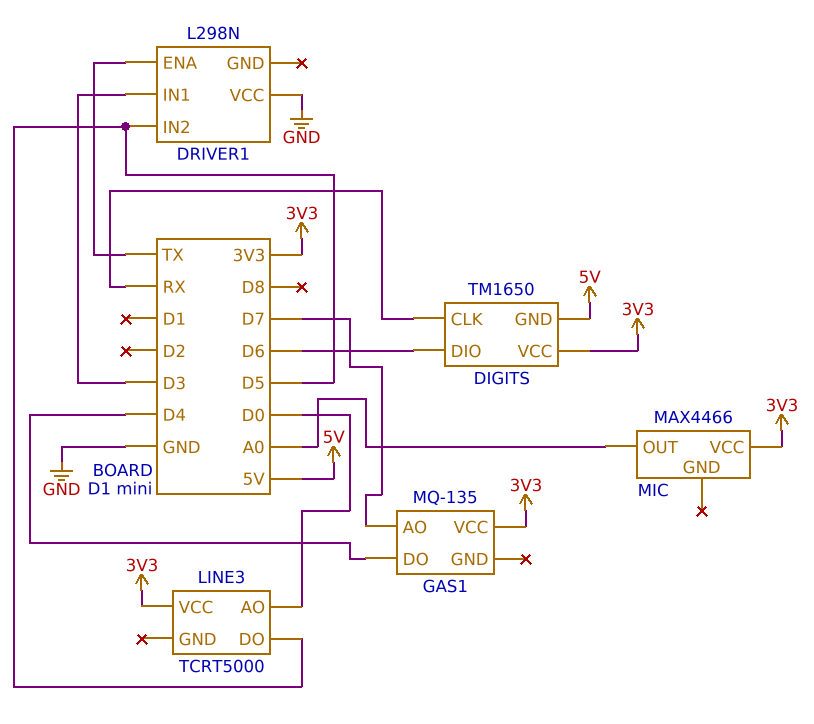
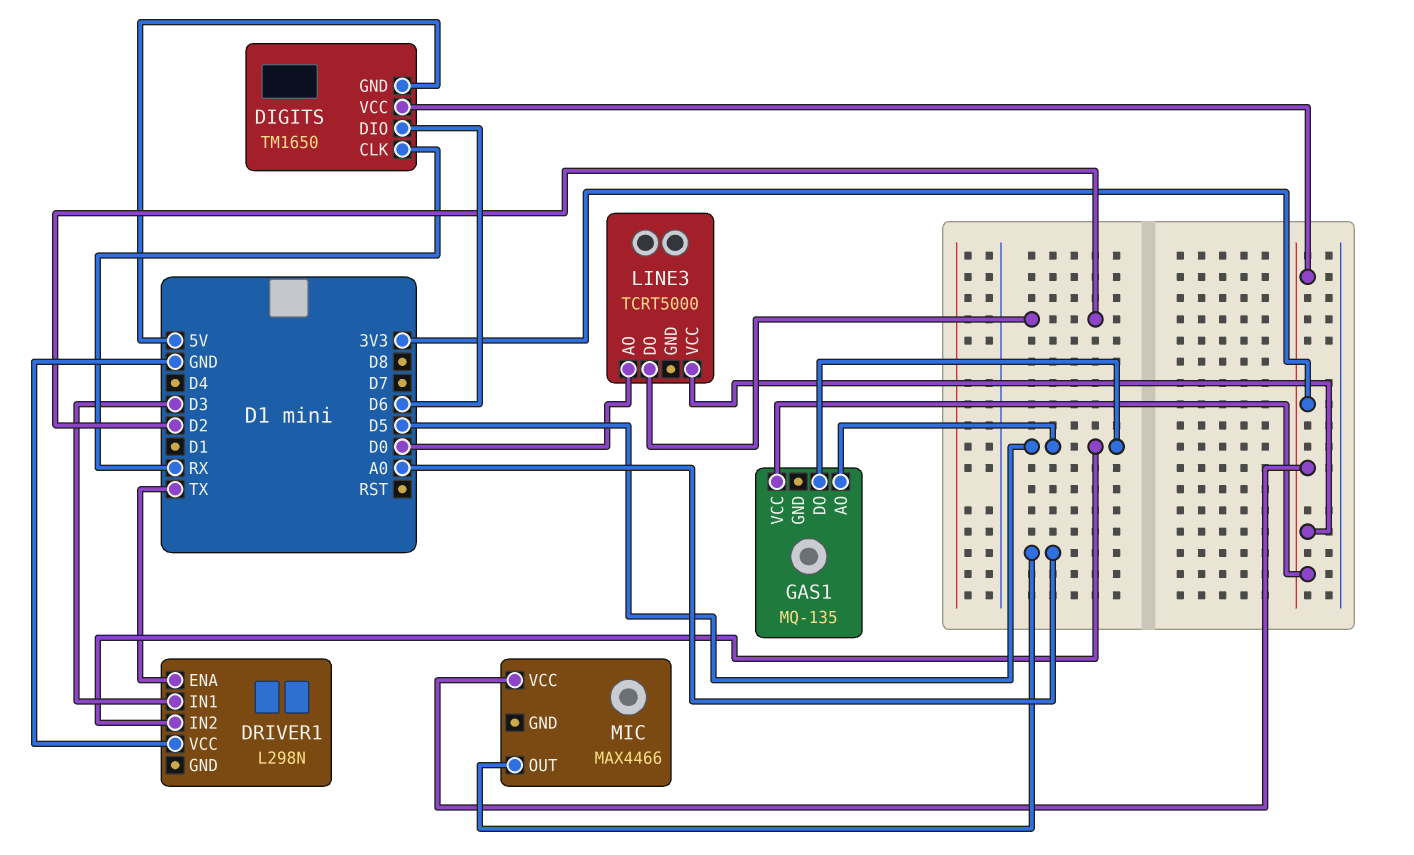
GAS1 pin AO: D7 -> D5
GAS1 pin DO: D4 -> D5
LINE3 pin DO: D5 -> D2

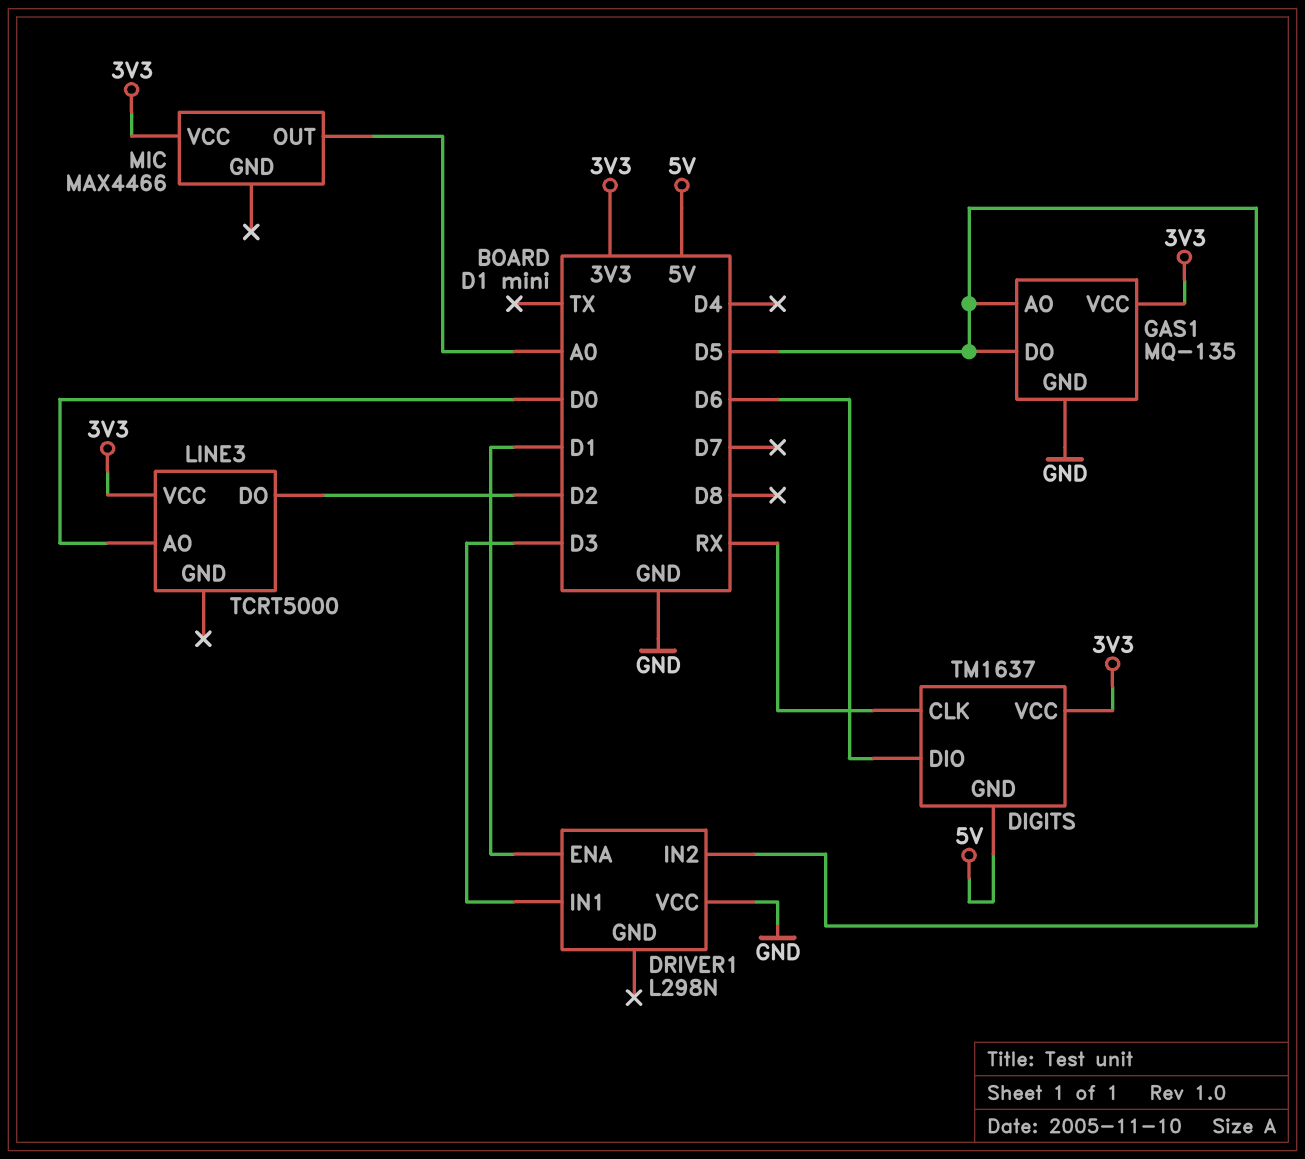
DIGITS: TM1650 -> TM1637
DRIVER1 pin ENA: TX -> D1
GAS1 pin GND: none -> GND

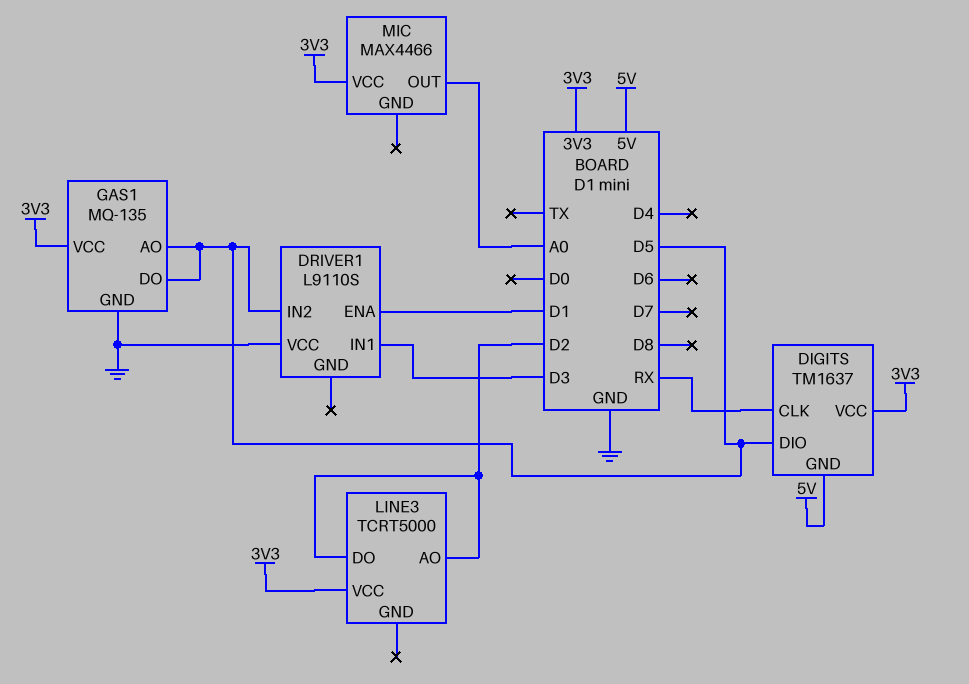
DIGITS pin DIO: D6 -> D5
DRIVER1: L298N -> L9110S
LINE3 pin AO: D0 -> D2

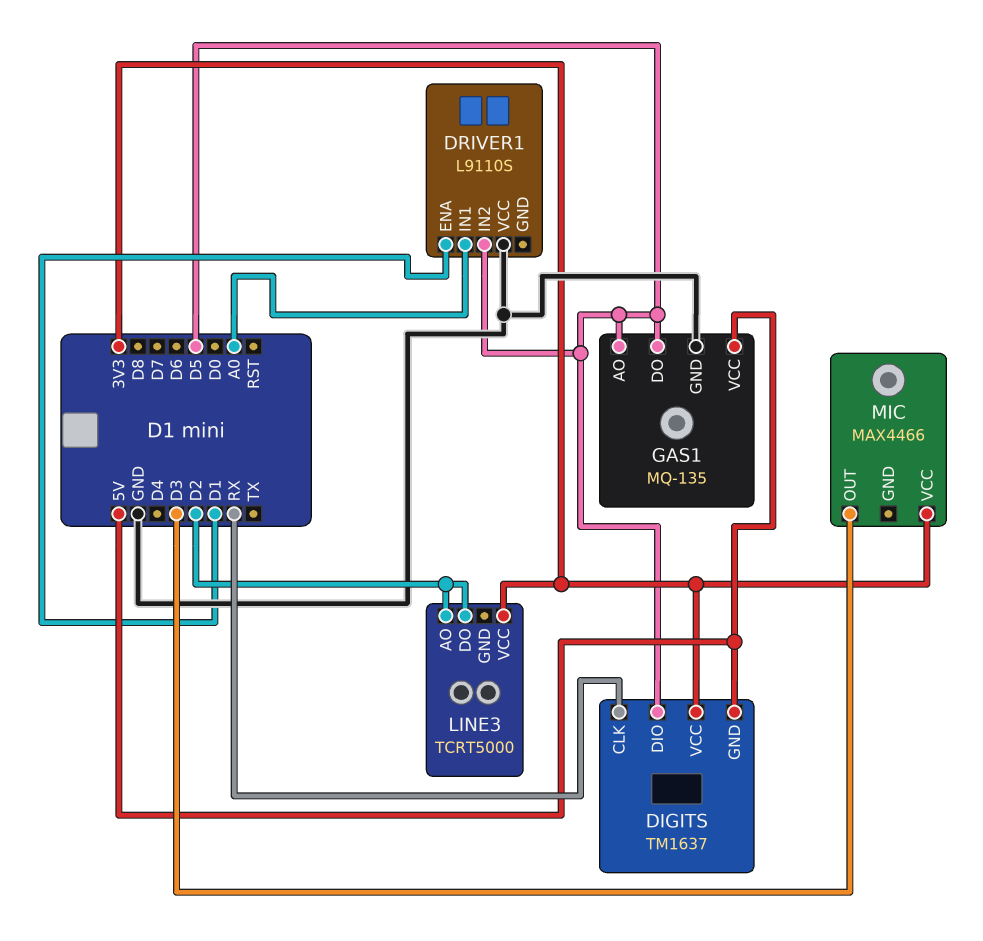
DRIVER1 pin IN1: D3 -> A0
GAS1 pin VCC: 3V3 -> 5V
MIC pin OUT: A0 -> D3

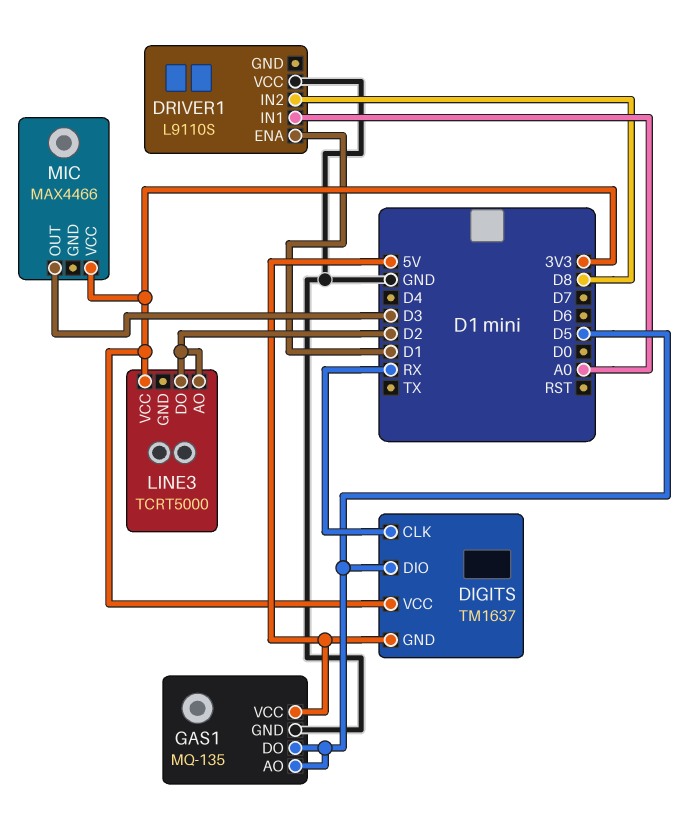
DRIVER1 pin IN2: D5 -> D8

